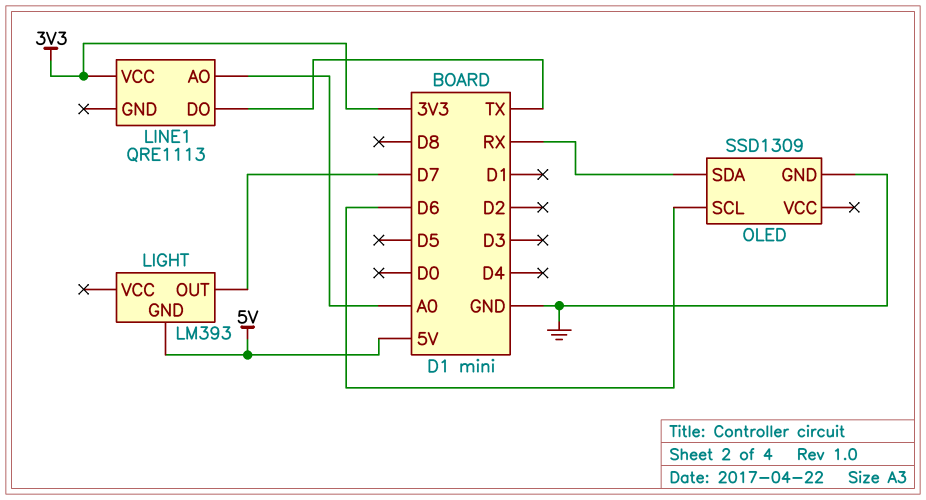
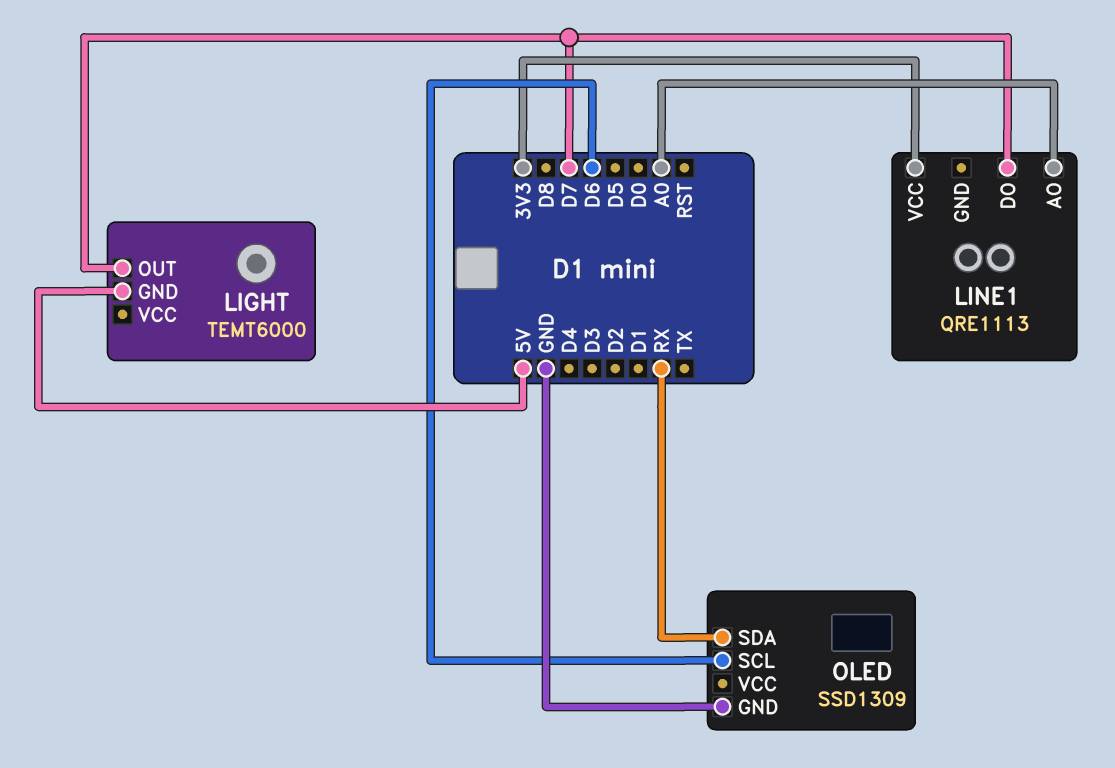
LIGHT: LM393 -> TEMT6000
LINE1 pin DO: TX -> D7

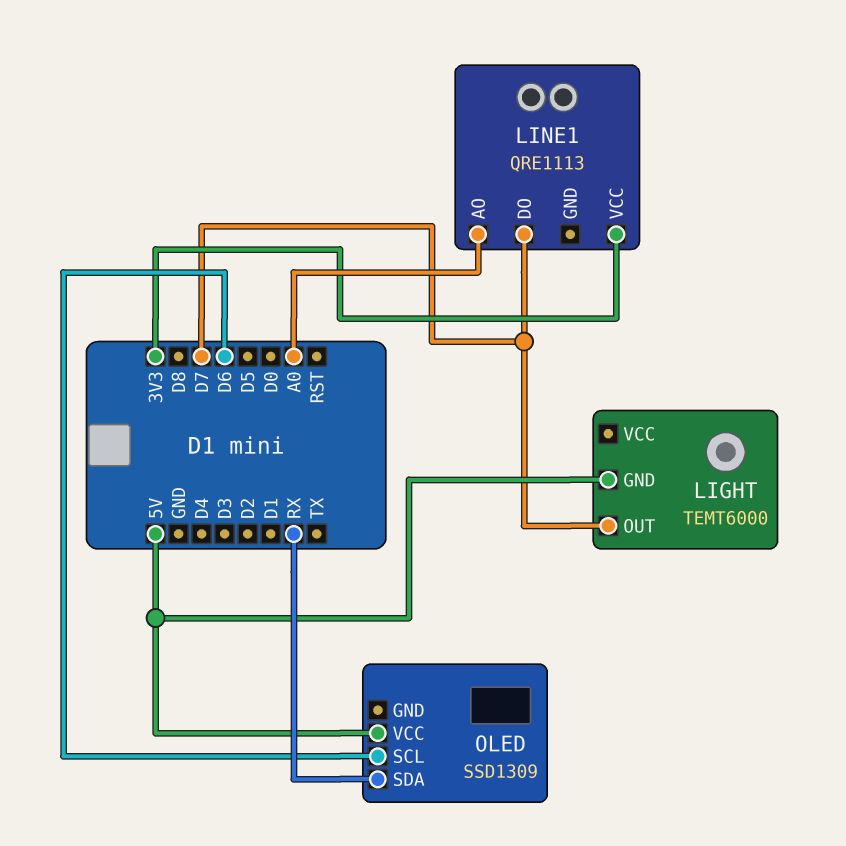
OLED pin GND: GND -> none
OLED pin VCC: none -> 5V

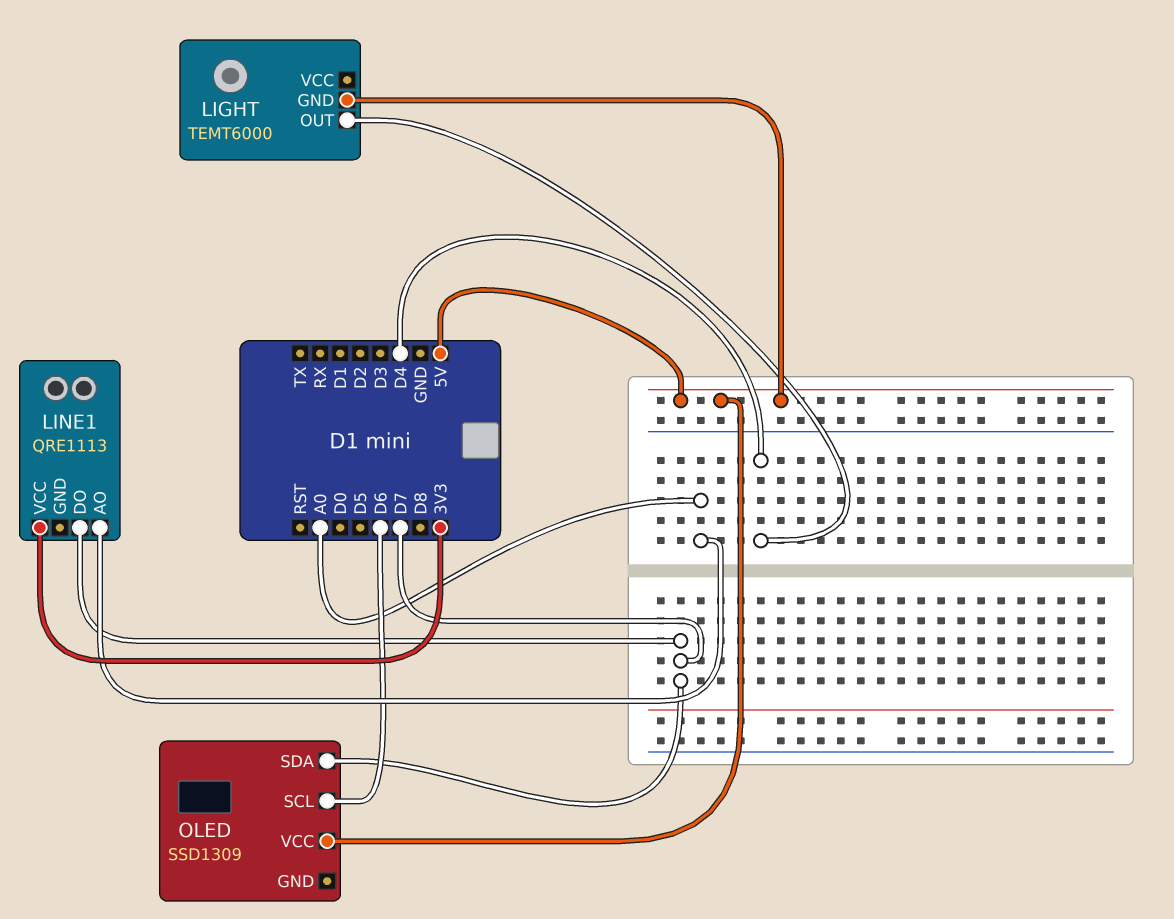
LIGHT pin OUT: D7 -> D4
OLED pin SDA: RX -> D7

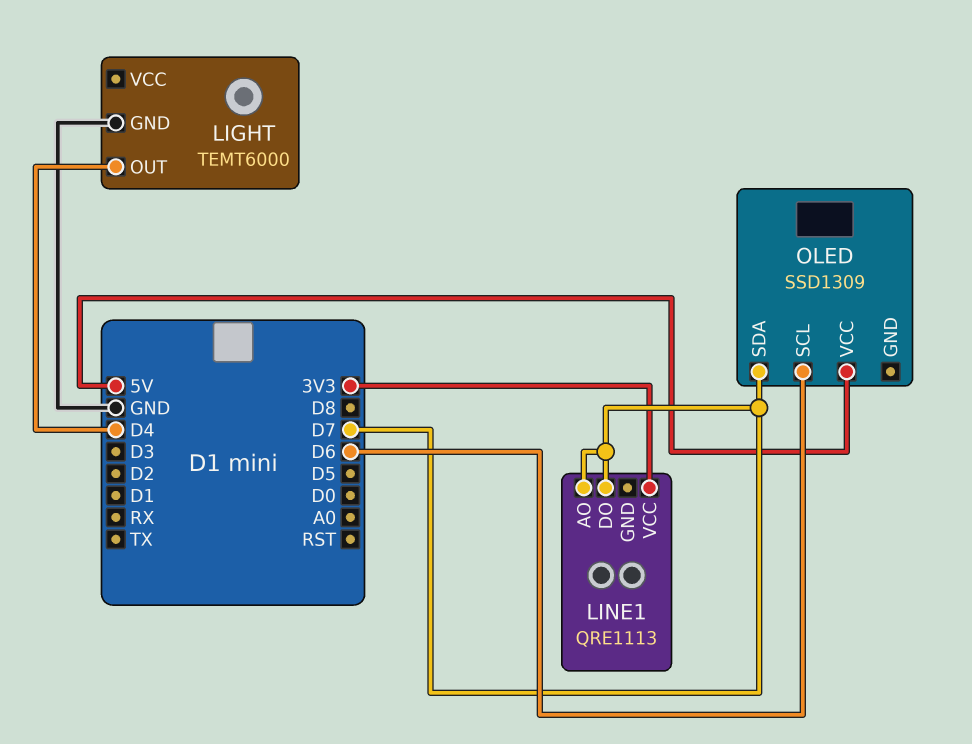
LIGHT pin GND: 5V -> GND
LINE1 pin AO: A0 -> D7

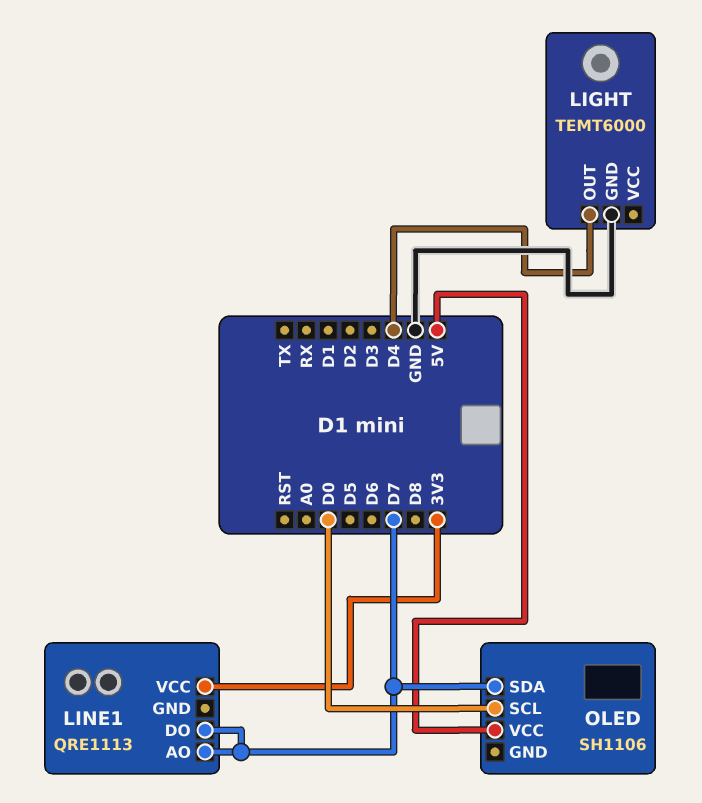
OLED: SSD1309 -> SH1106
OLED pin SCL: D6 -> D0

